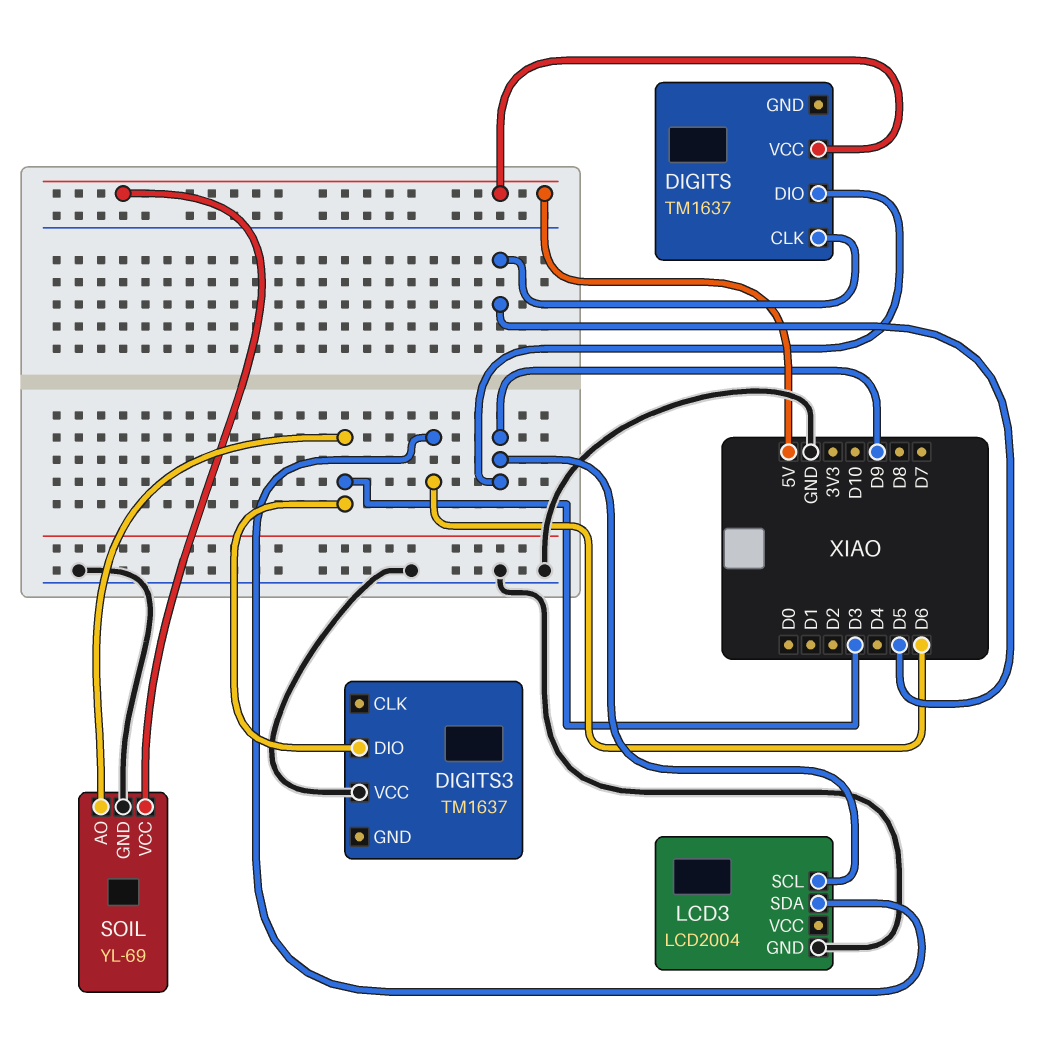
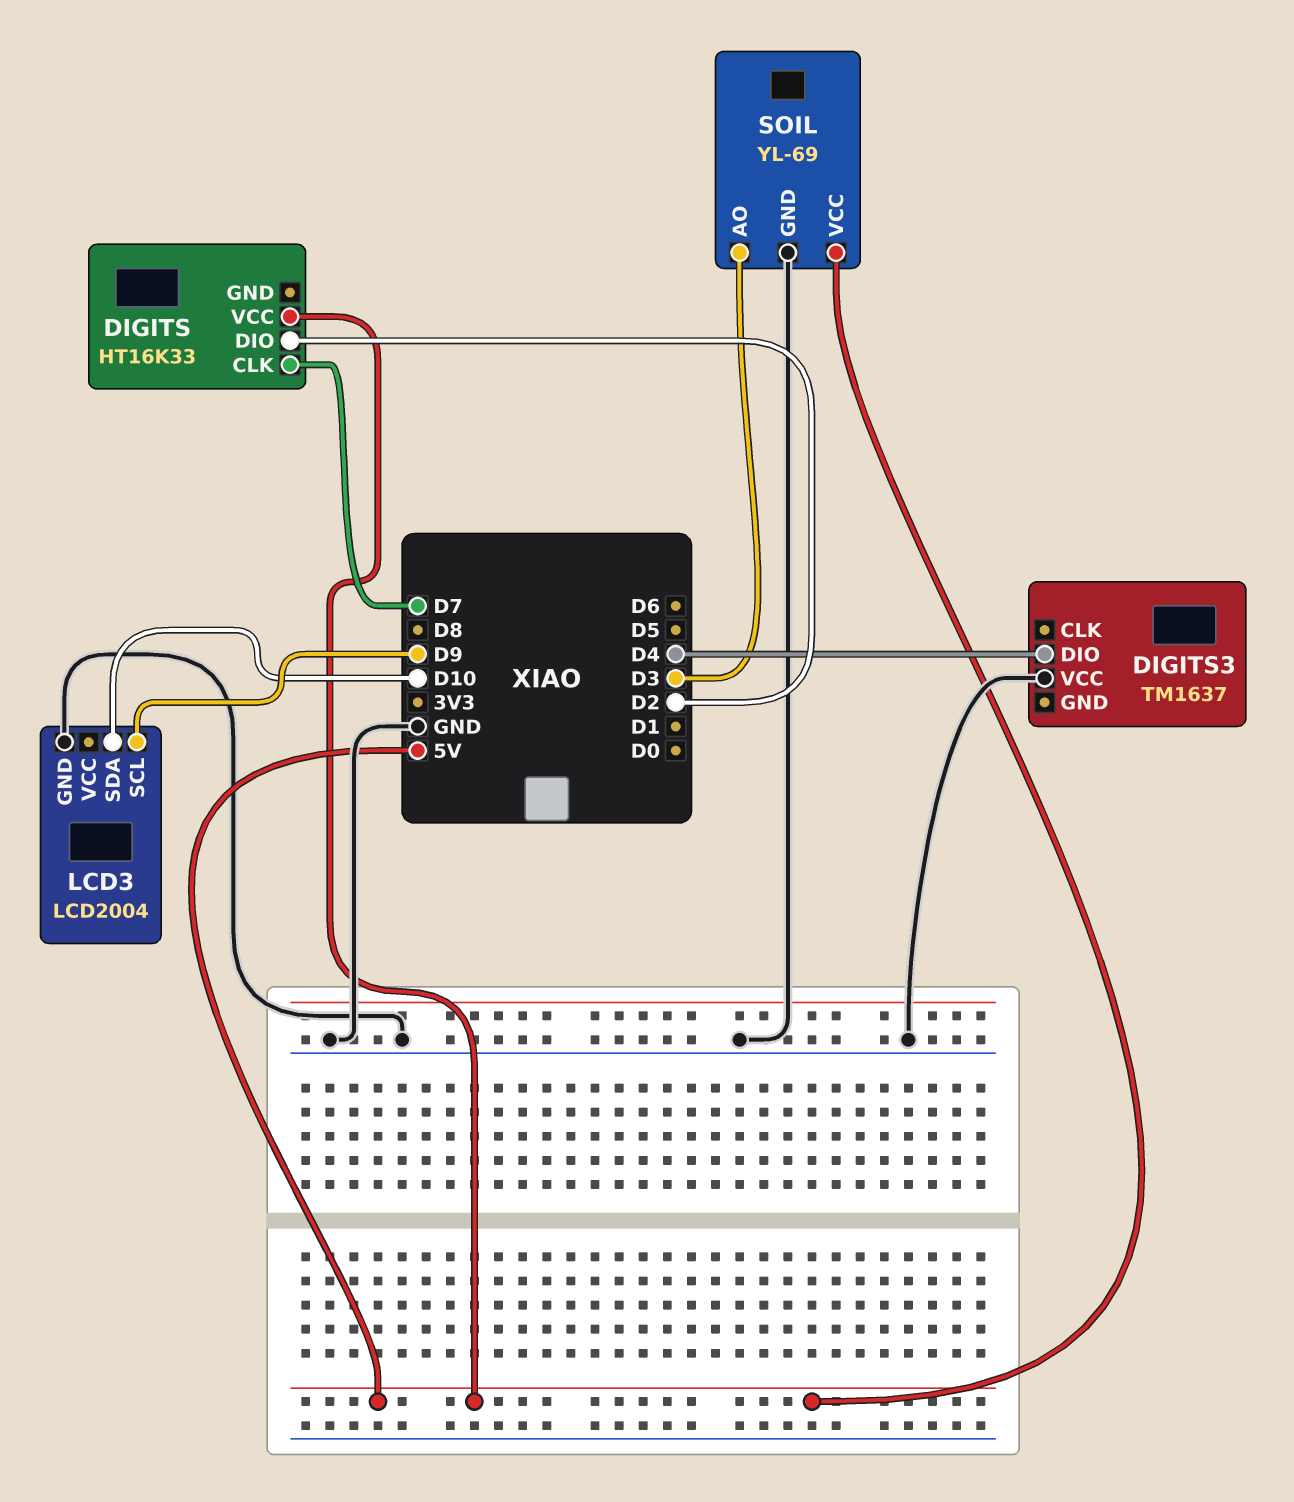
DIGITS: TM1637 -> HT16K33
DIGITS pin CLK: D5 -> D7
DIGITS pin DIO: D9 -> D2
DIGITS3 pin DIO: D3 -> D4
LCD3 pin SDA: D6 -> D10

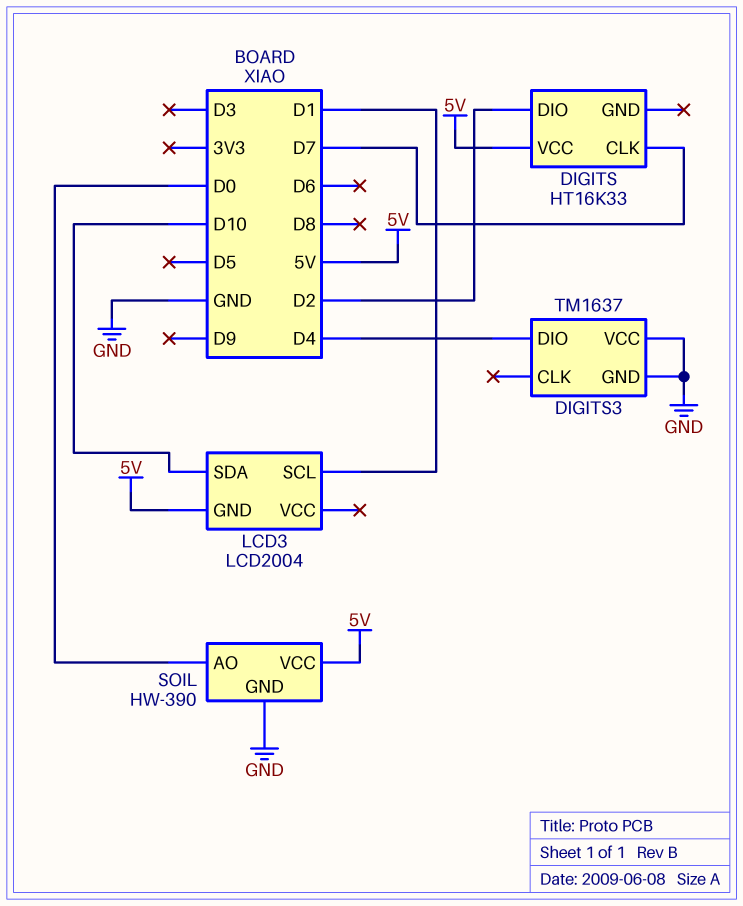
DIGITS3 pin GND: none -> GND
LCD3 pin GND: GND -> 5V
LCD3 pin SCL: D9 -> D1
SOIL: YL-69 -> HW-390
SOIL pin AO: D3 -> D0

